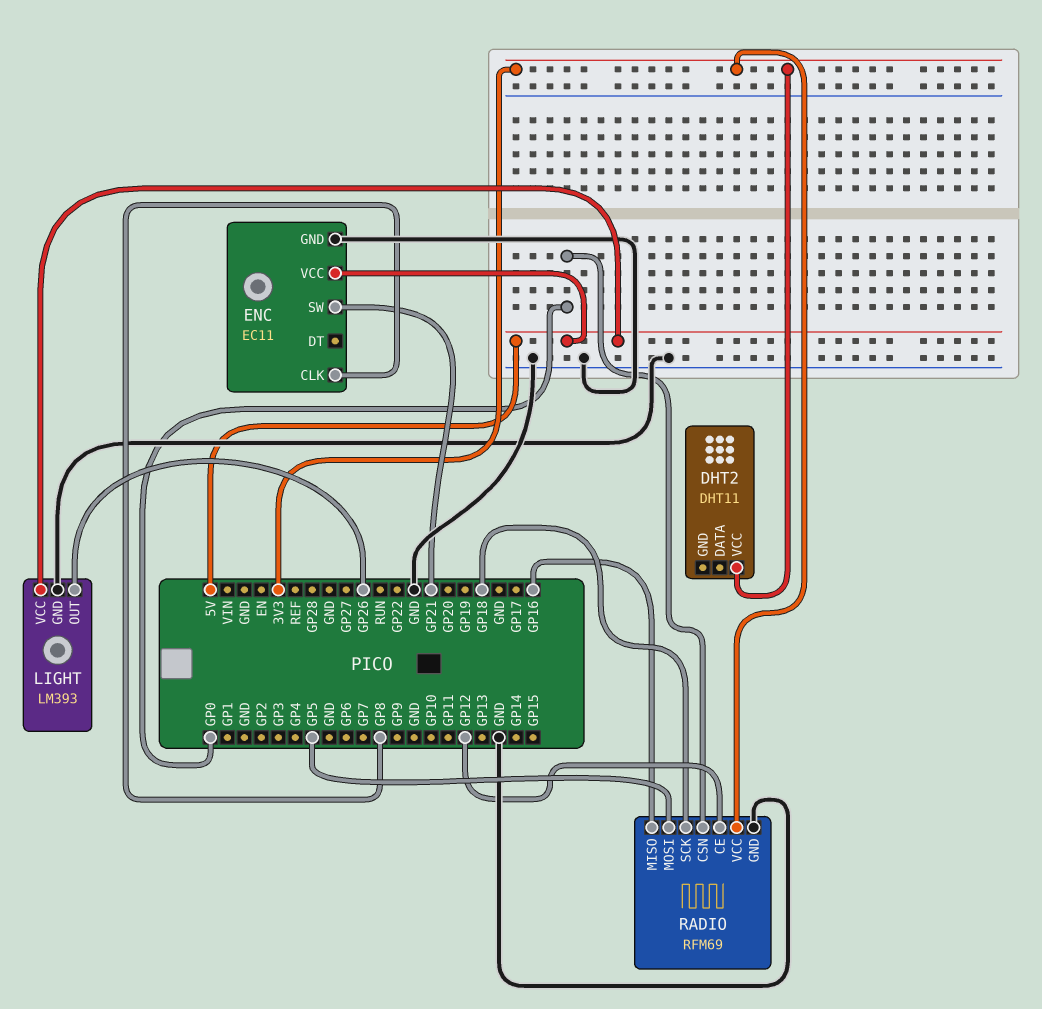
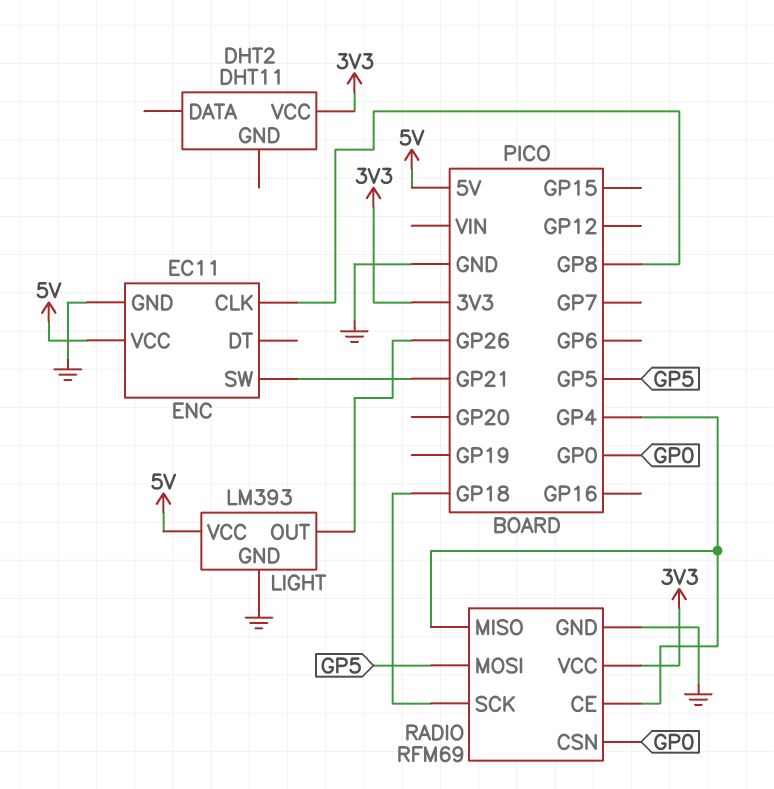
RADIO pin CE: GP12 -> GP4
RADIO pin MISO: GP16 -> GP4

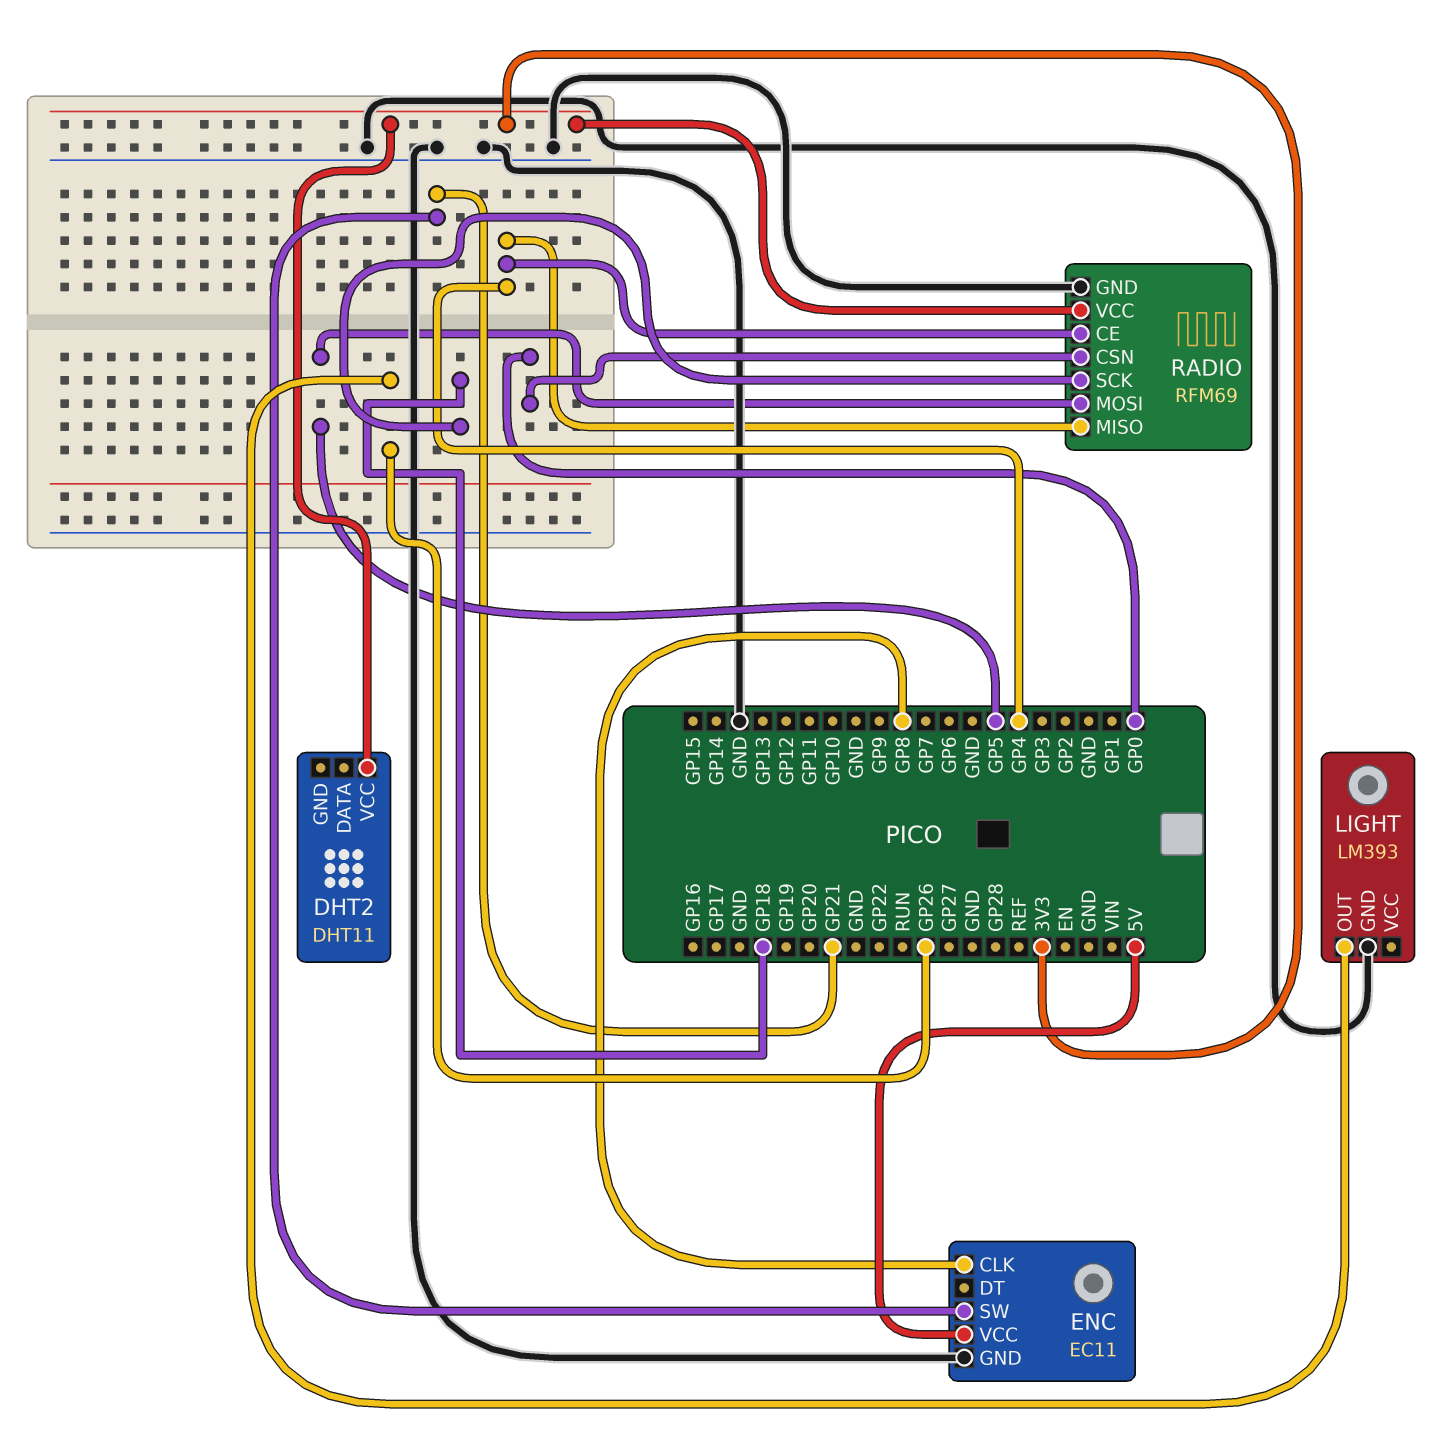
LIGHT pin VCC: 5V -> none

